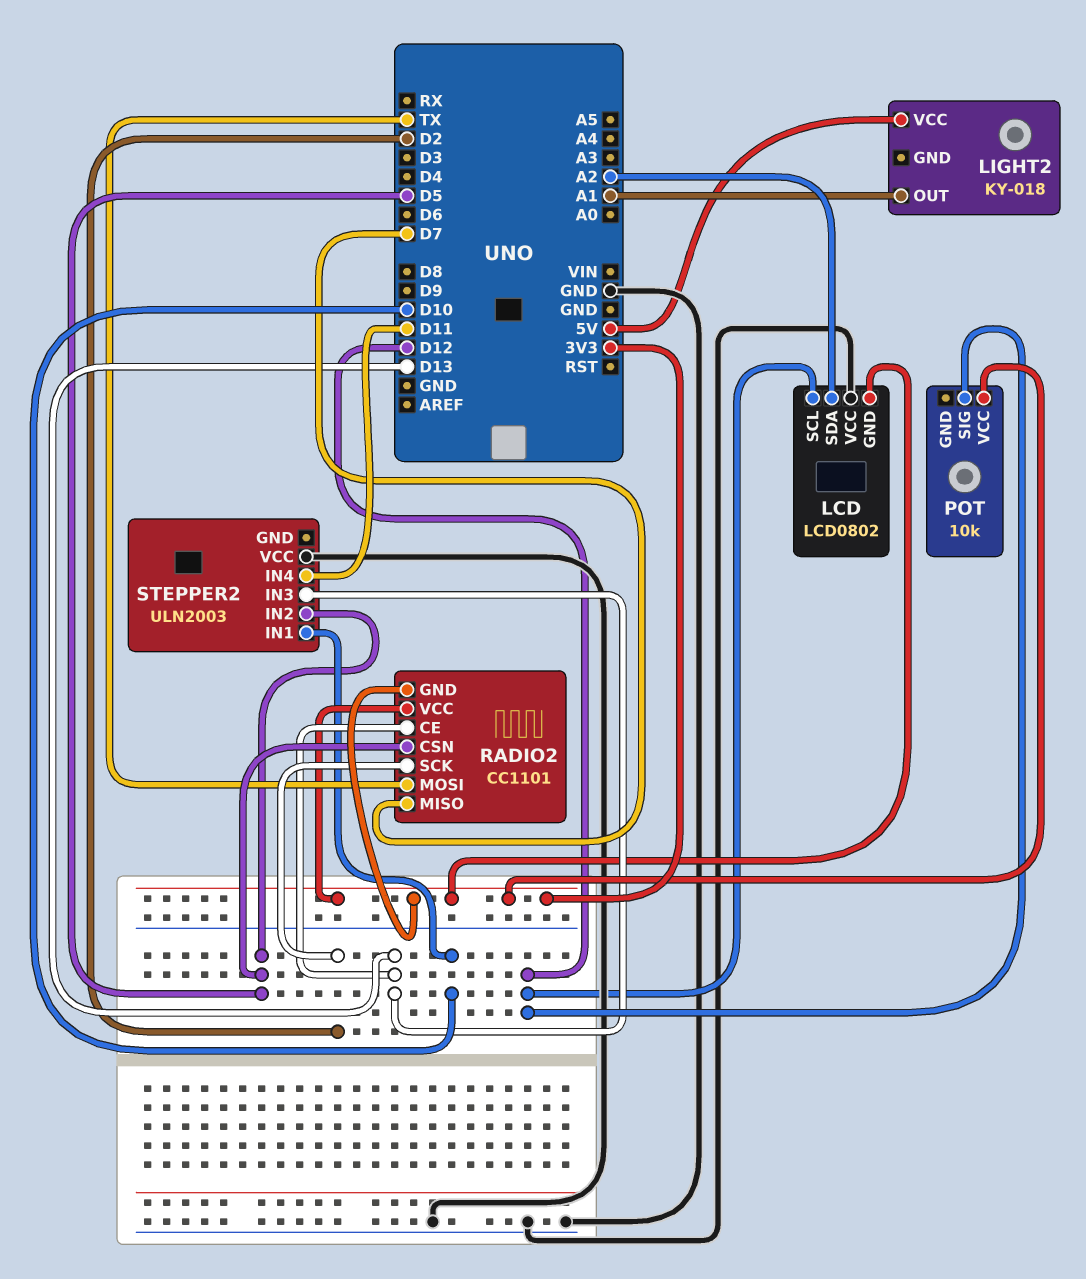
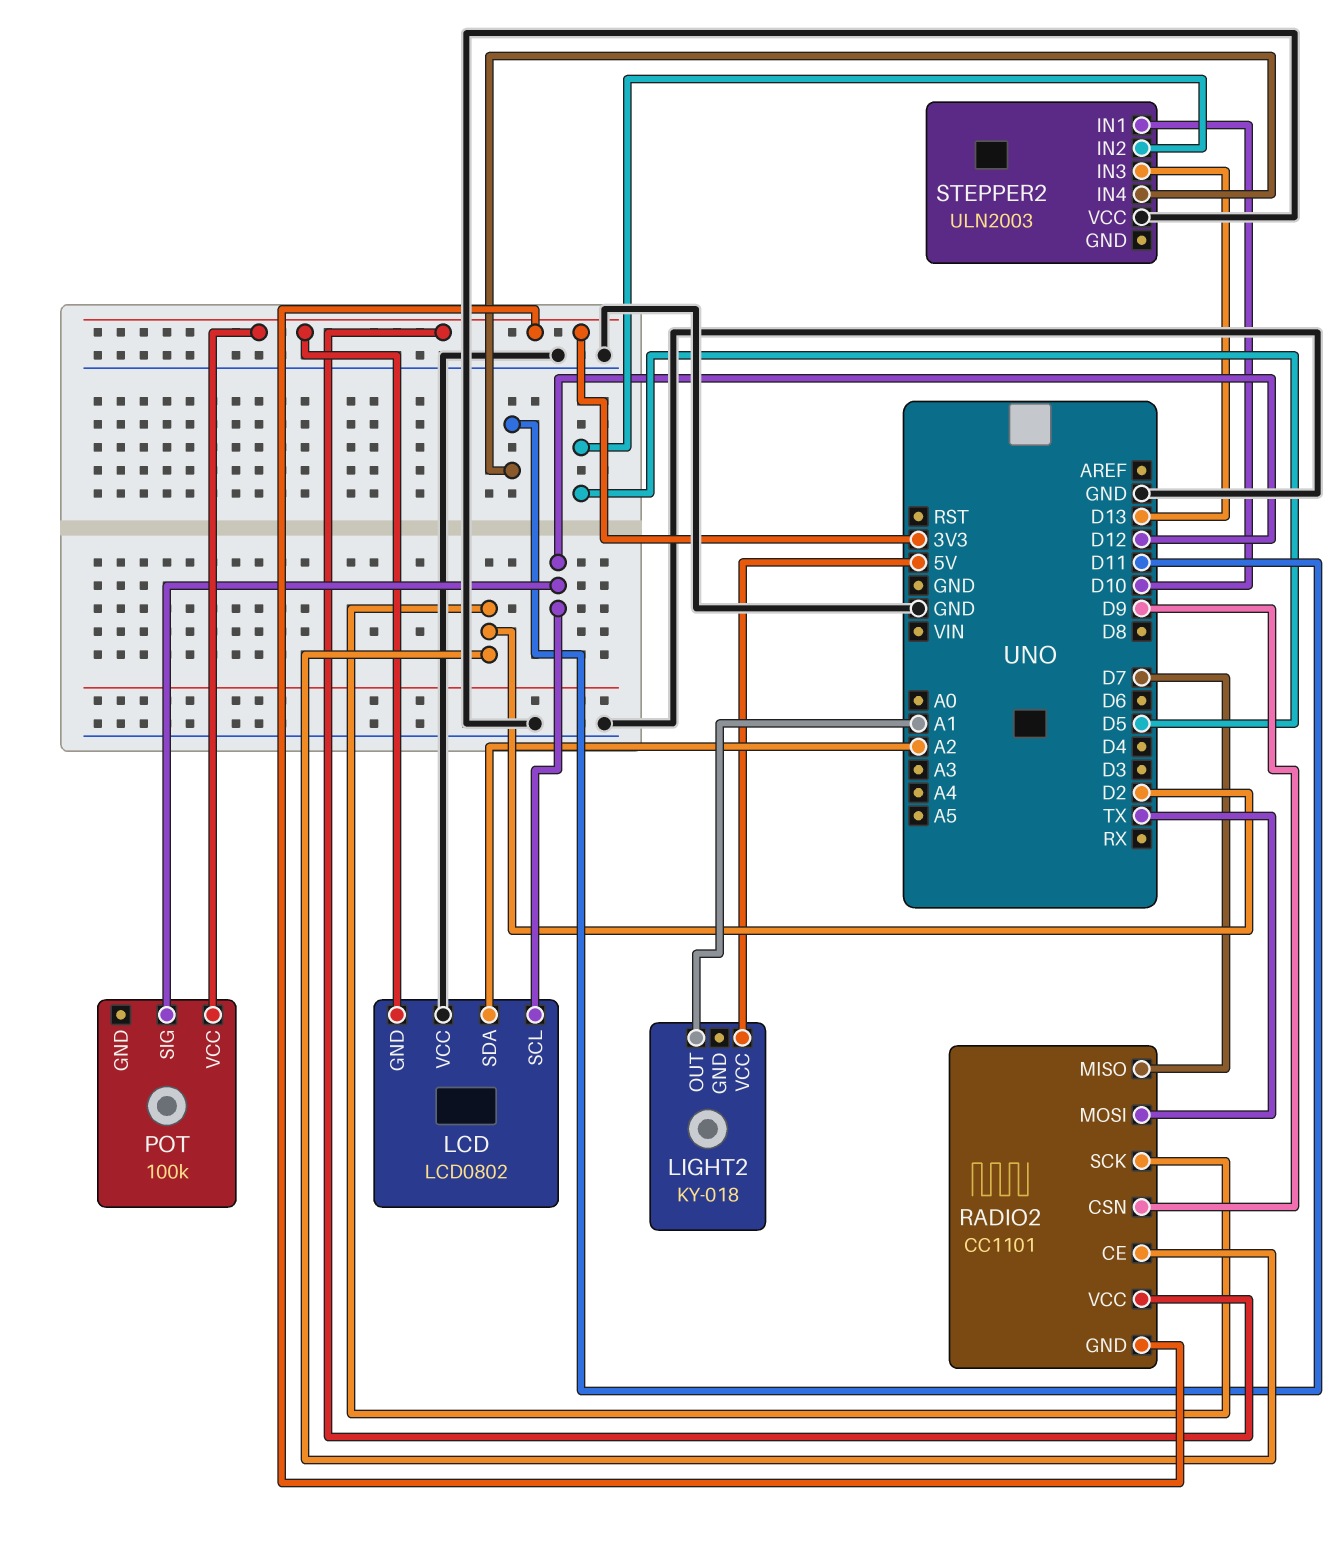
POT: 10k -> 100k
RADIO2 pin CE: D13 -> D2
RADIO2 pin CSN: D5 -> D9

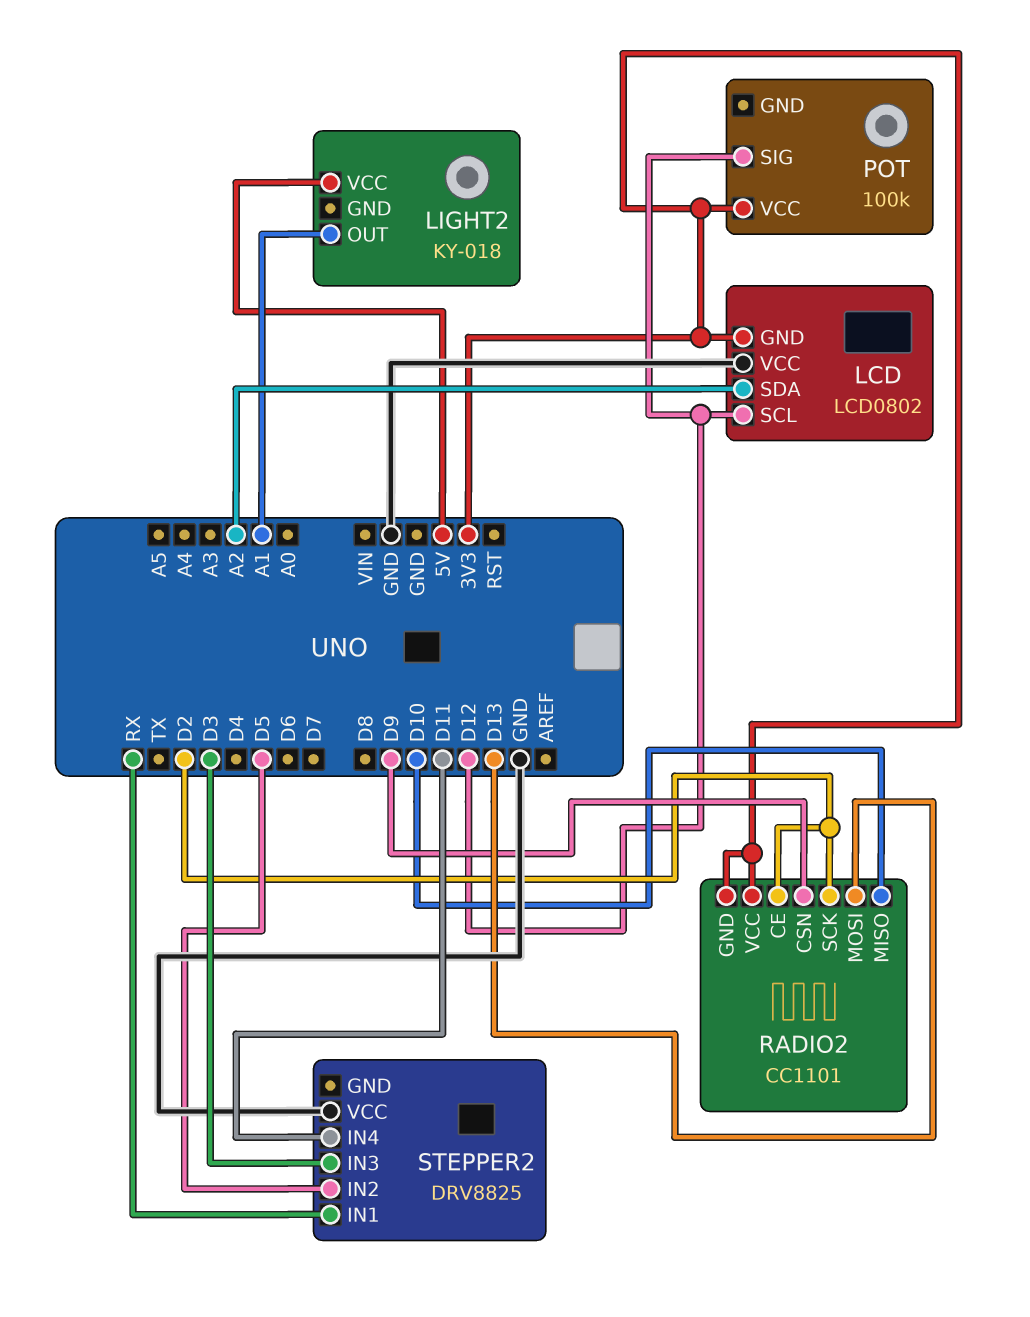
RADIO2 pin MISO: D7 -> D10
RADIO2 pin MOSI: TX -> D13
STEPPER2: ULN2003 -> DRV8825
STEPPER2 pin IN1: D10 -> RX
STEPPER2 pin IN3: D13 -> D3

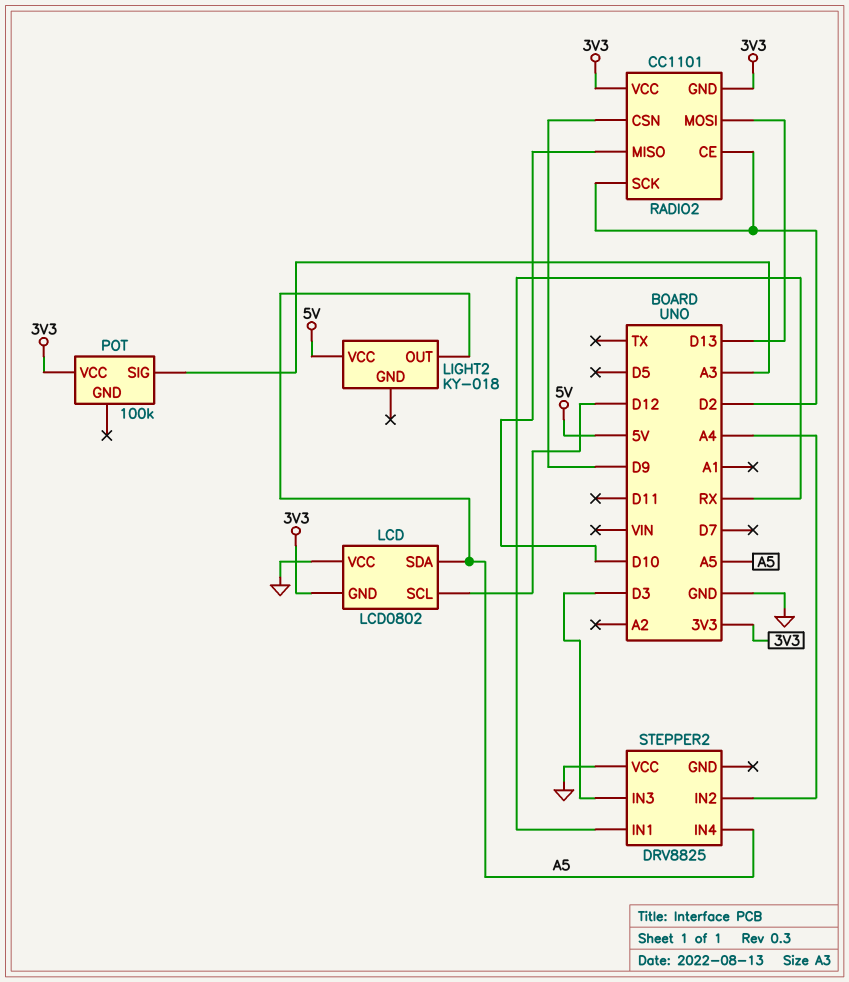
LCD pin SDA: A2 -> A5
LIGHT2 pin OUT: A1 -> A5
POT pin SIG: D12 -> A3
STEPPER2 pin IN2: D5 -> A4
STEPPER2 pin IN4: D11 -> A5

